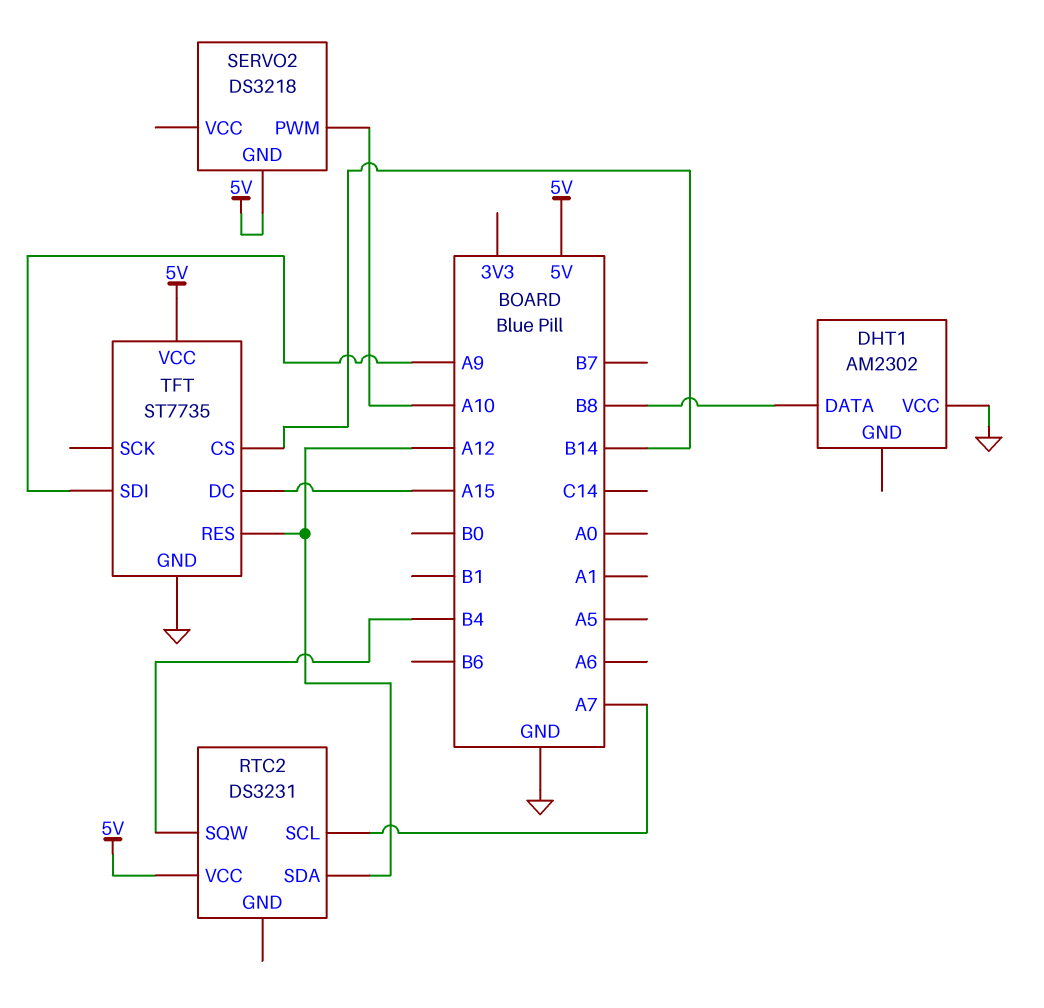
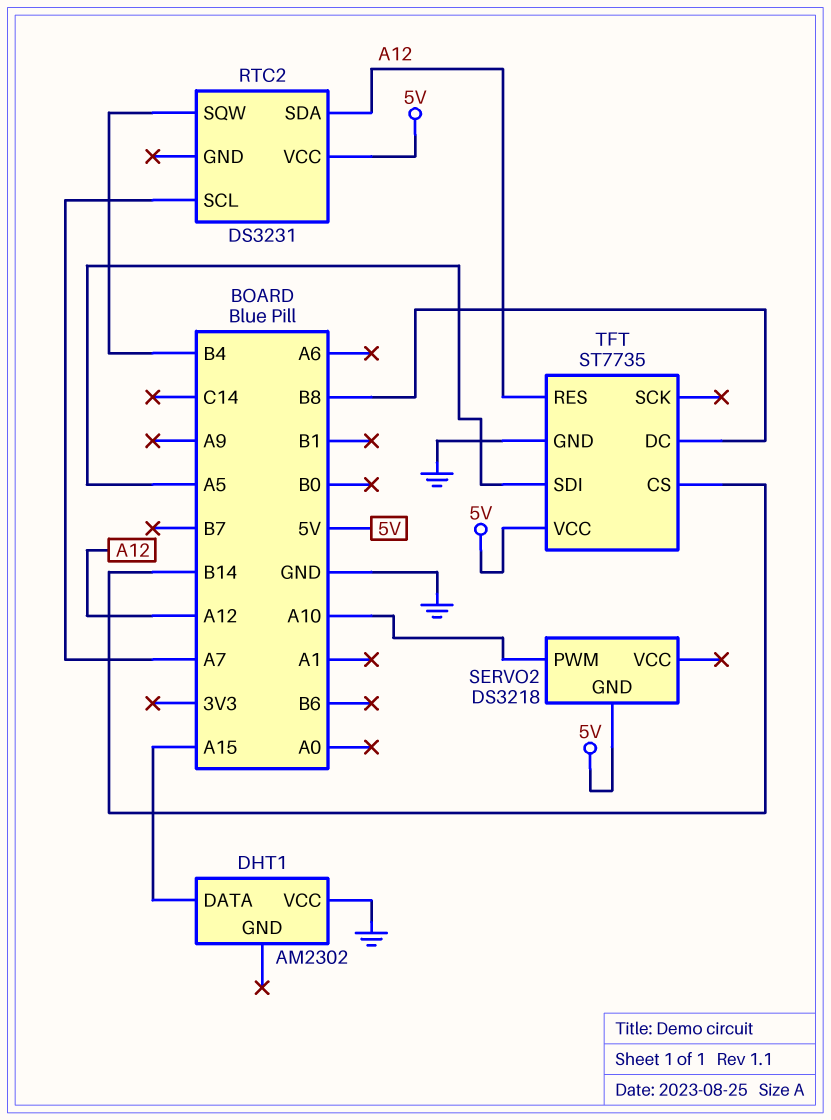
DHT1 pin DATA: B8 -> A15
TFT pin DC: A15 -> B8
TFT pin SDI: A9 -> A5

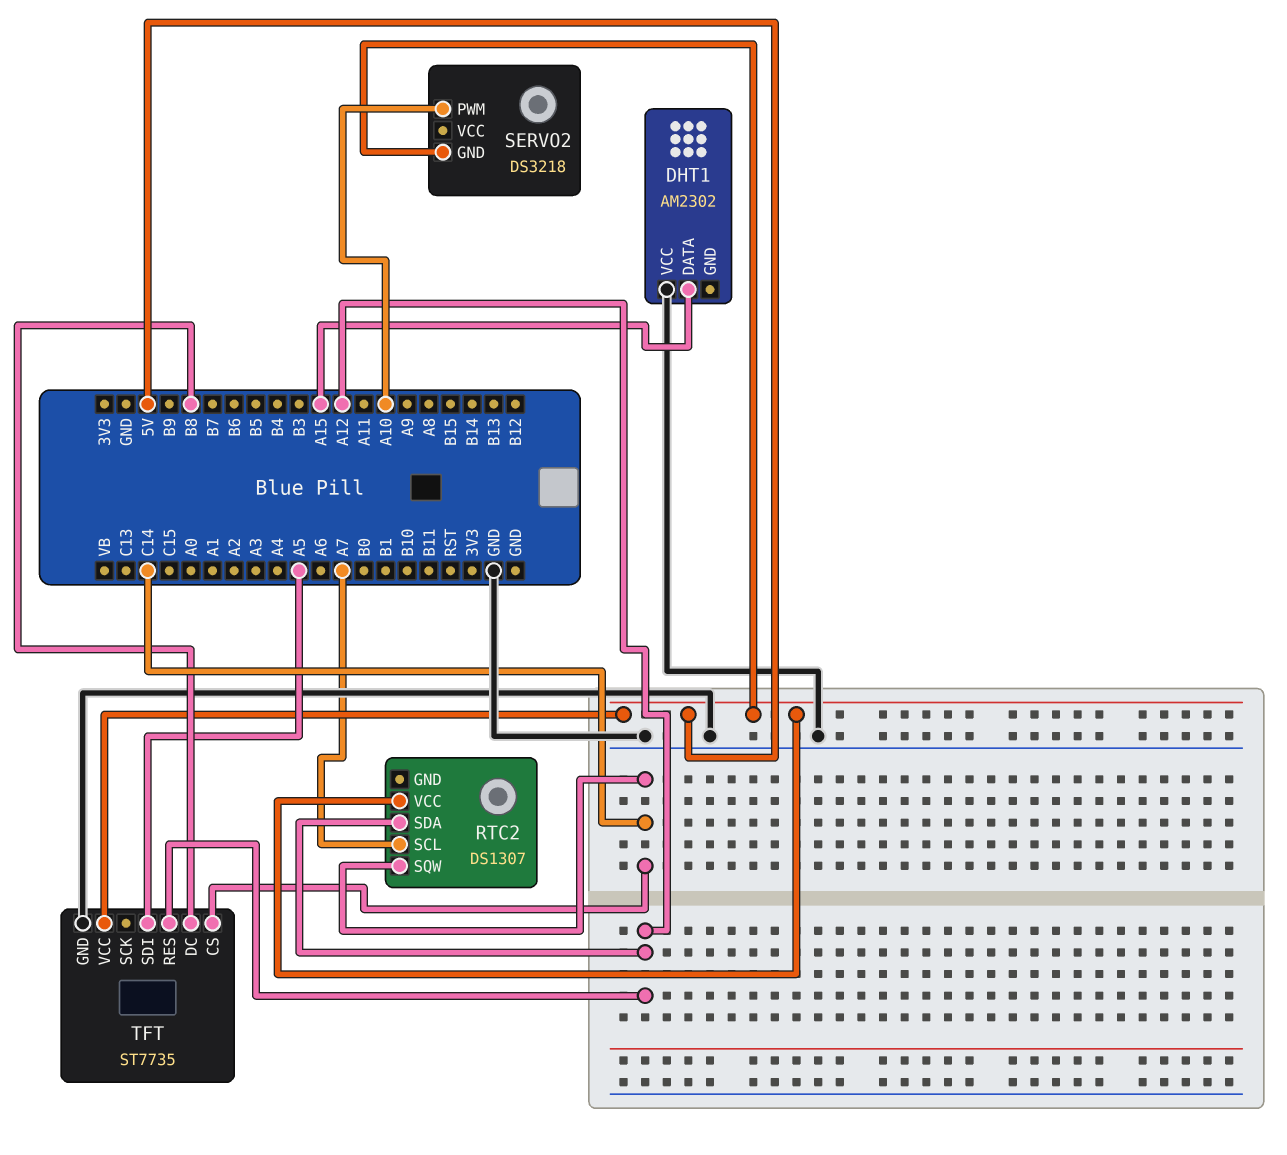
RTC2: DS3231 -> DS1307
RTC2 pin SQW: B4 -> C14
TFT pin CS: B14 -> C14

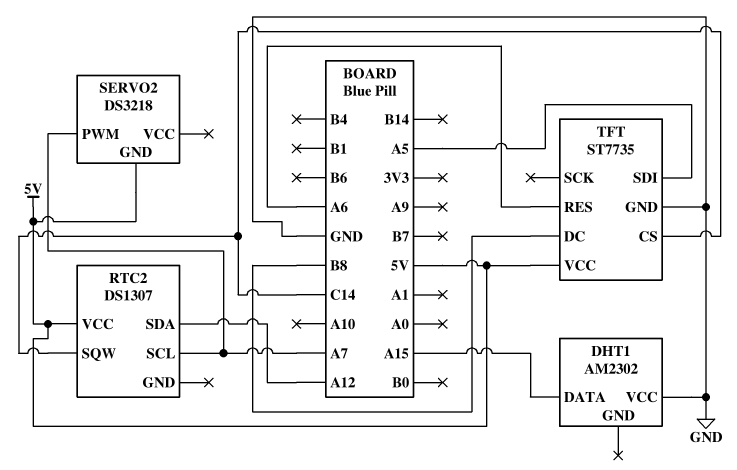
SERVO2 pin PWM: A10 -> A7
TFT pin RES: A12 -> A6

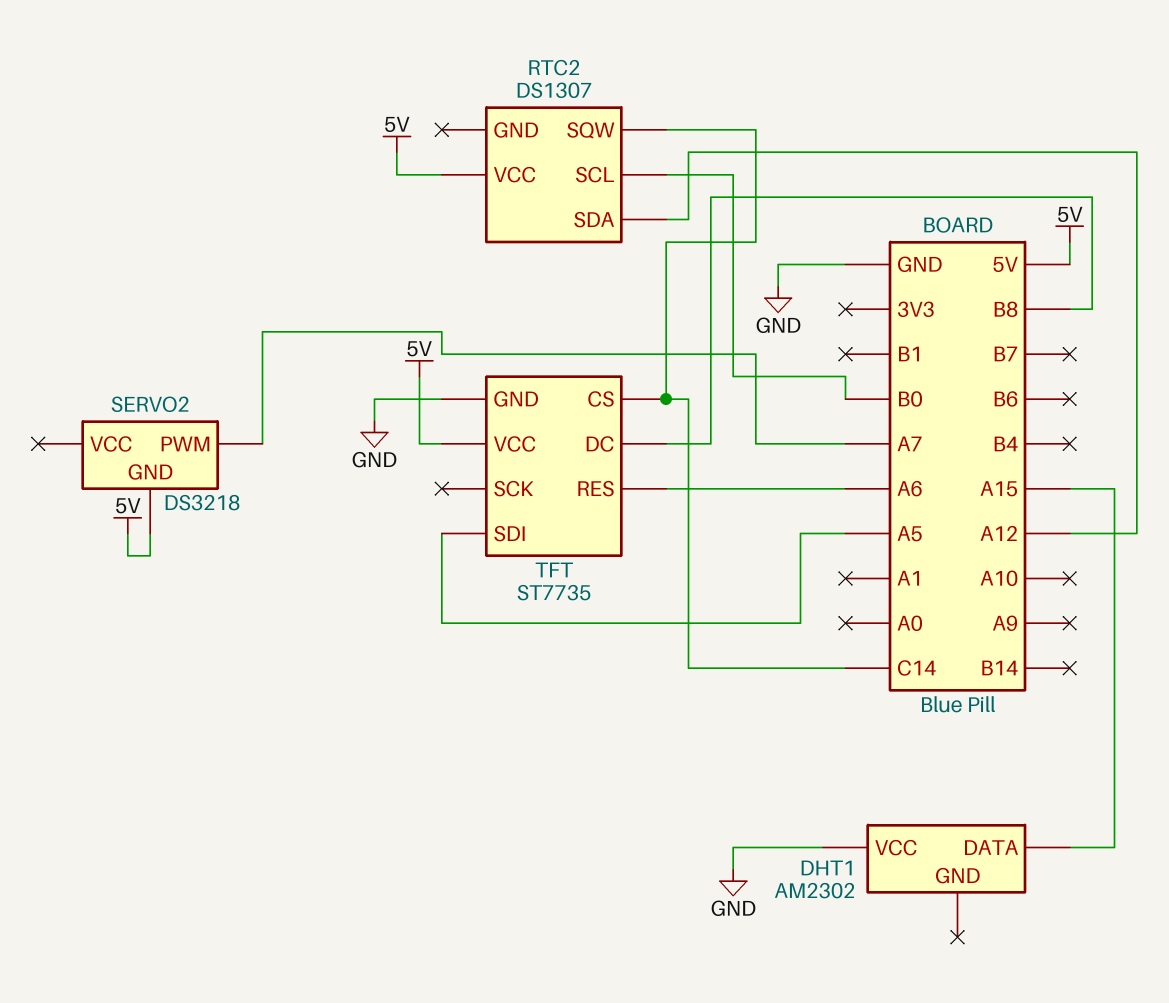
RTC2 pin SCL: A7 -> B0

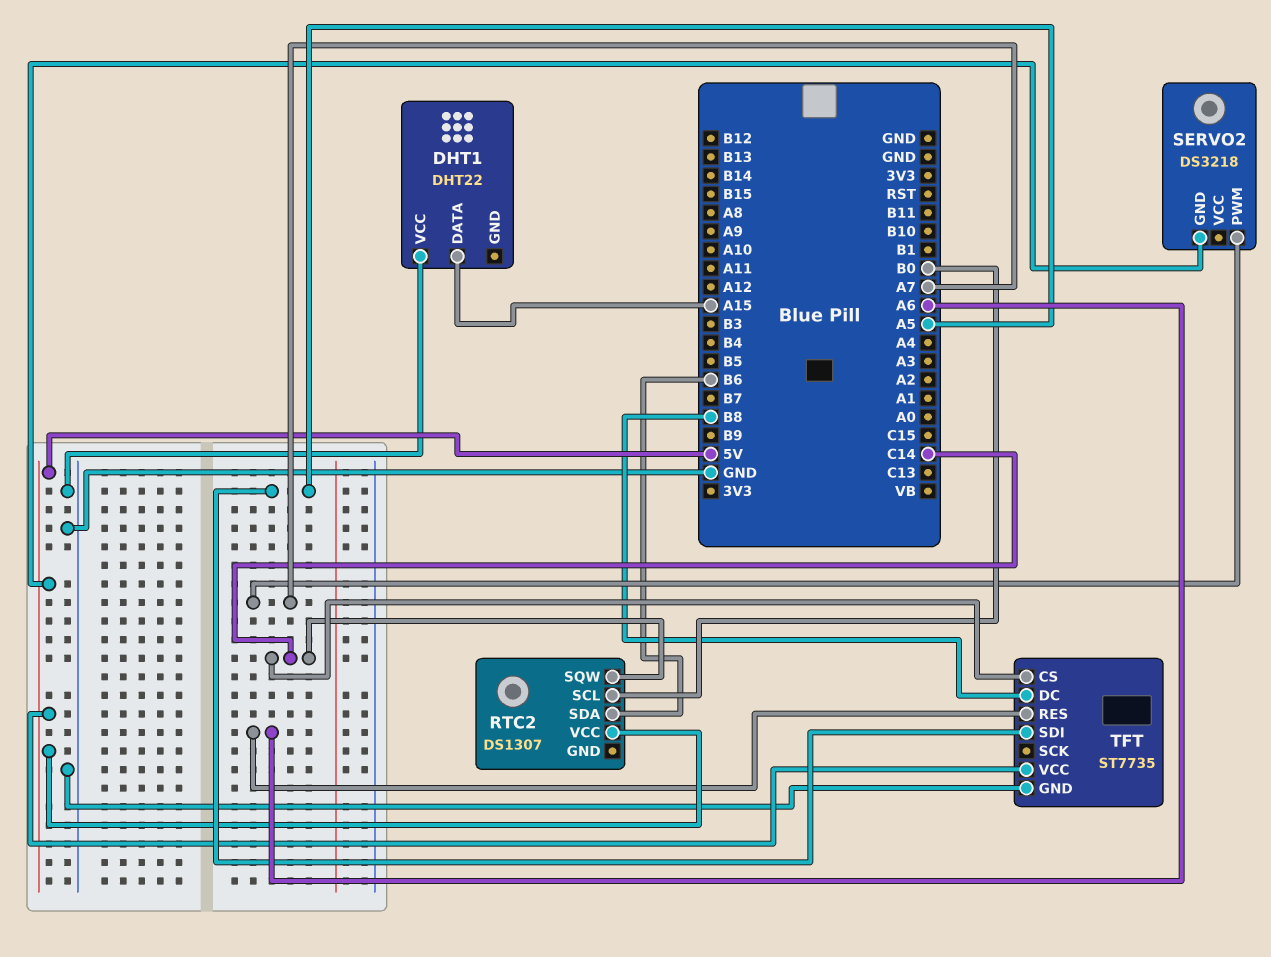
DHT1: AM2302 -> DHT22
RTC2 pin SDA: A12 -> B6

